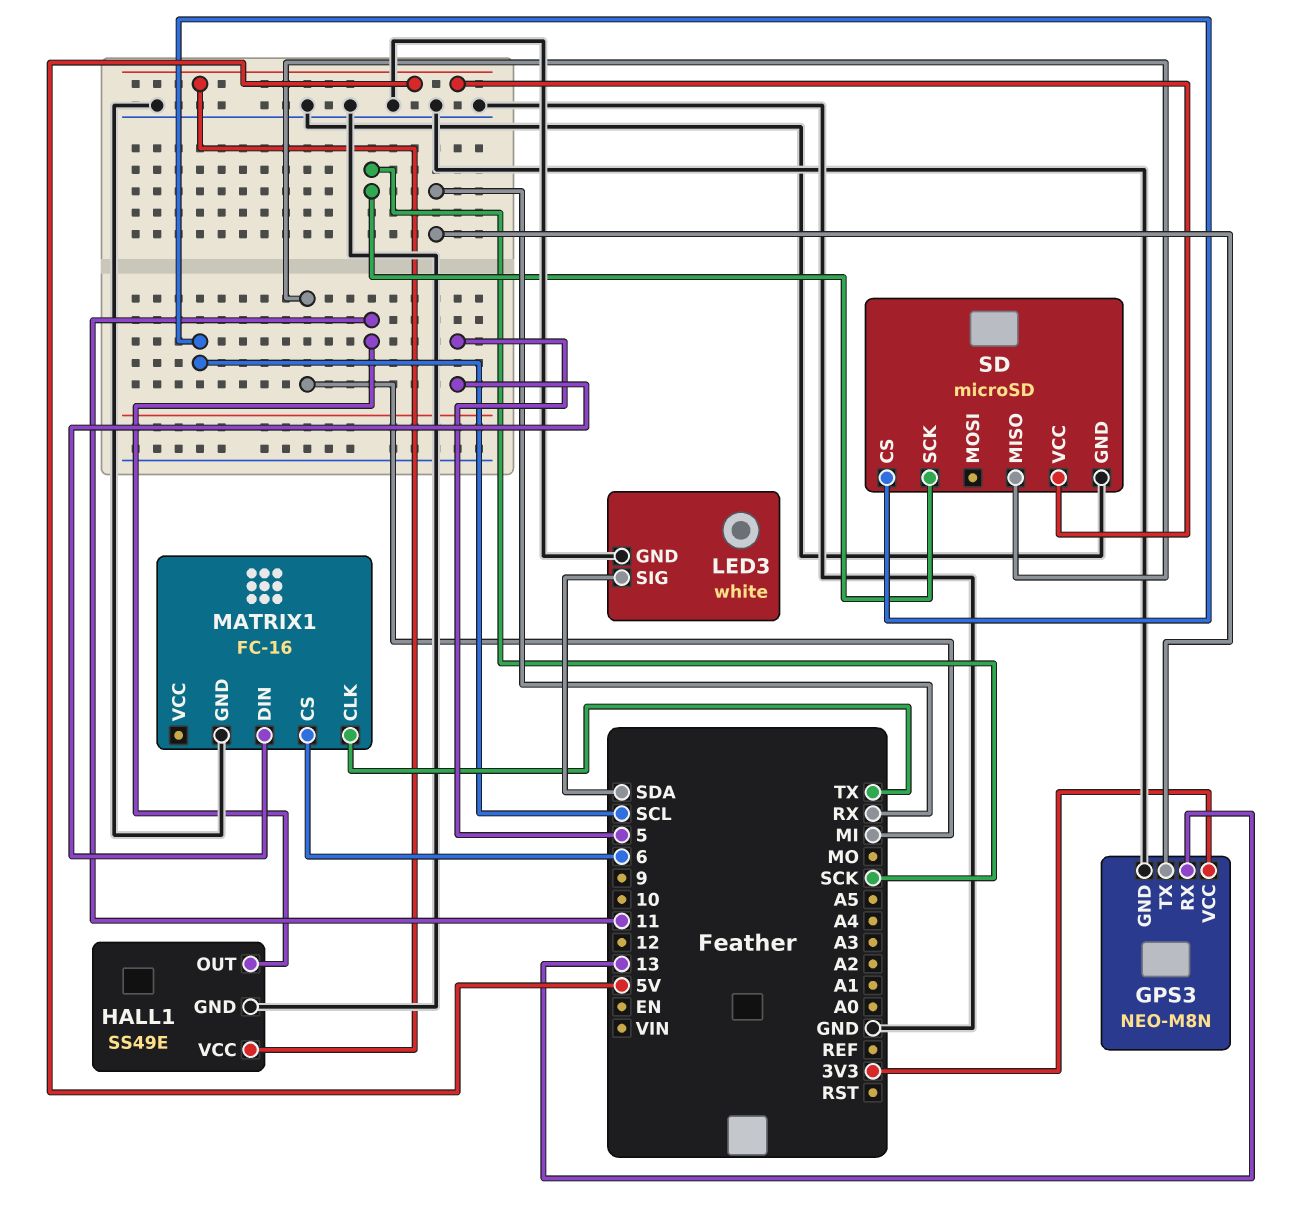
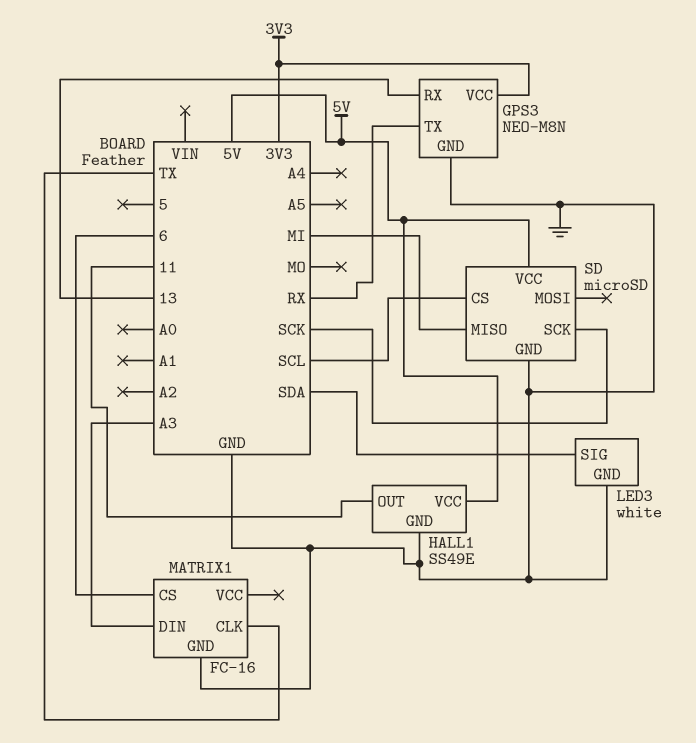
MATRIX1 pin DIN: 5 -> A3

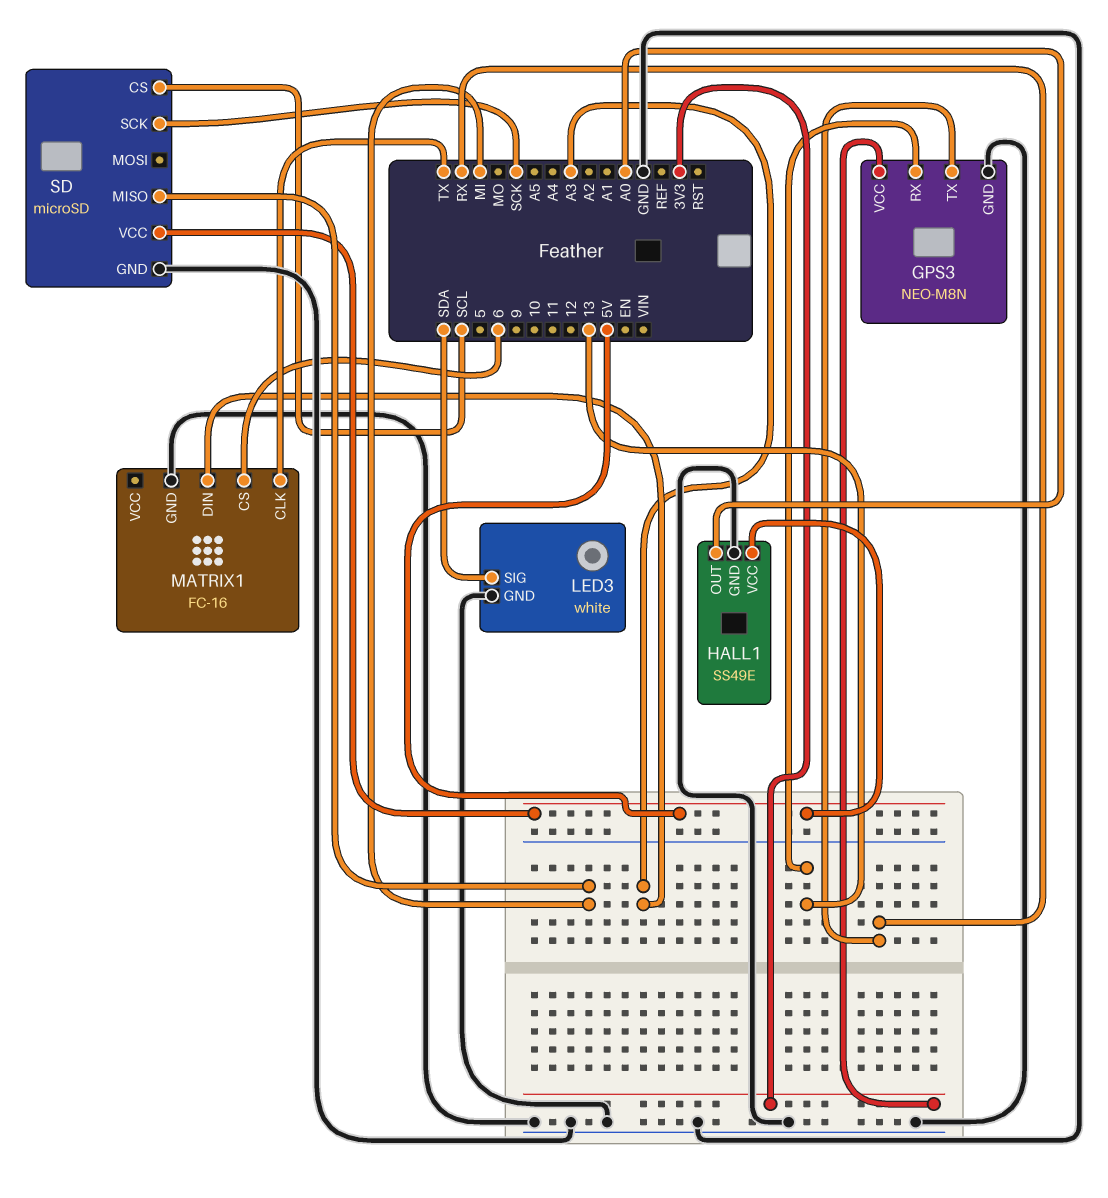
HALL1 pin OUT: 11 -> A0

